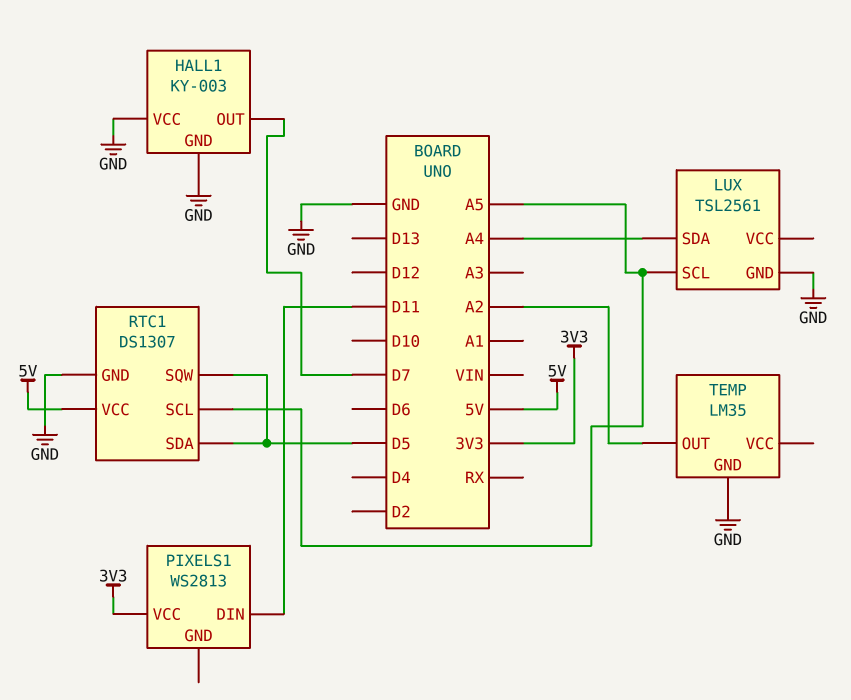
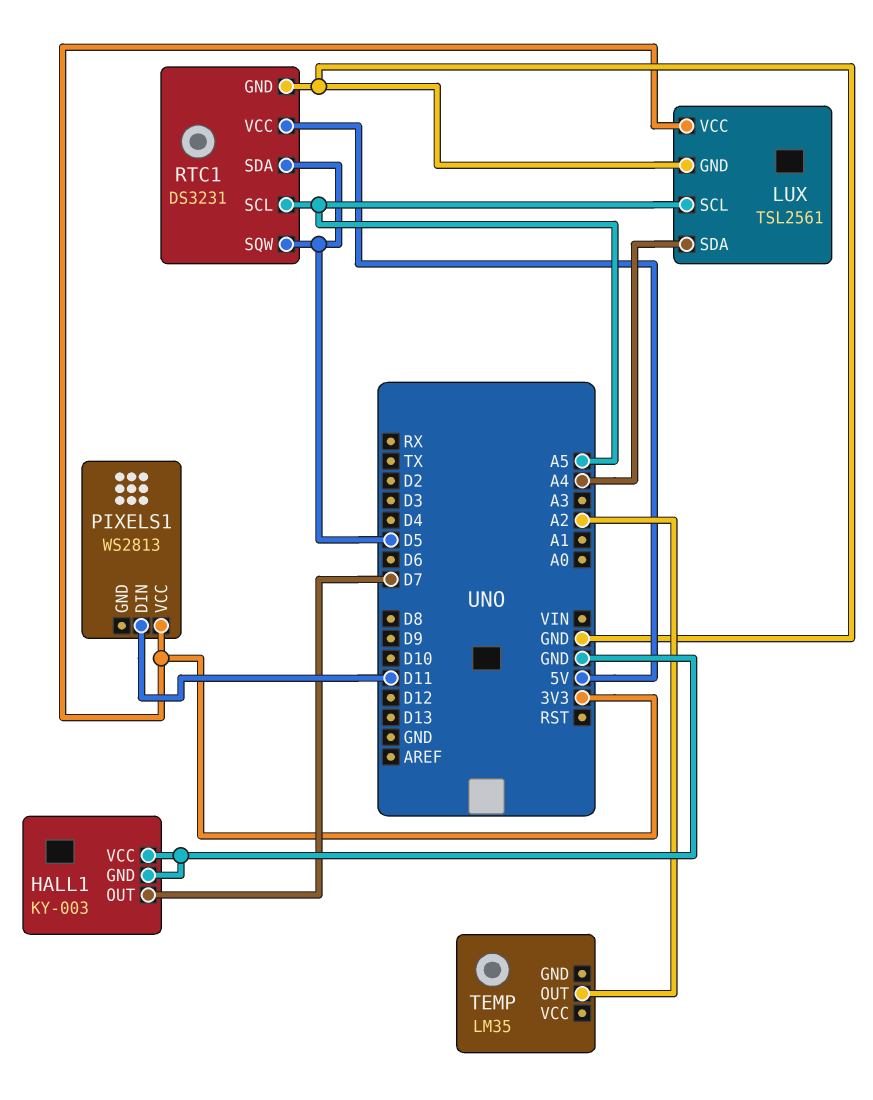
LUX pin VCC: none -> 3V3
RTC1: DS1307 -> DS3231
TEMP pin GND: GND -> none

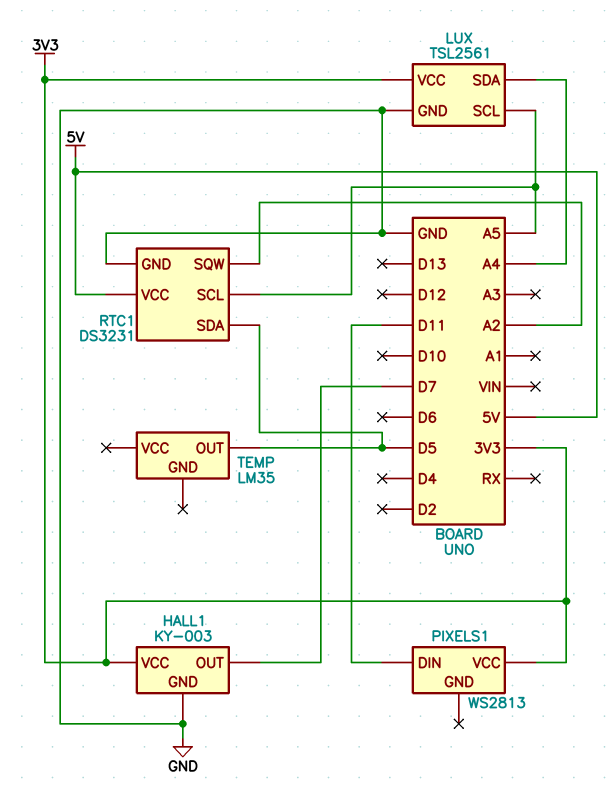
HALL1 pin VCC: GND -> 3V3
RTC1 pin SQW: D5 -> A2
TEMP pin OUT: A2 -> D5

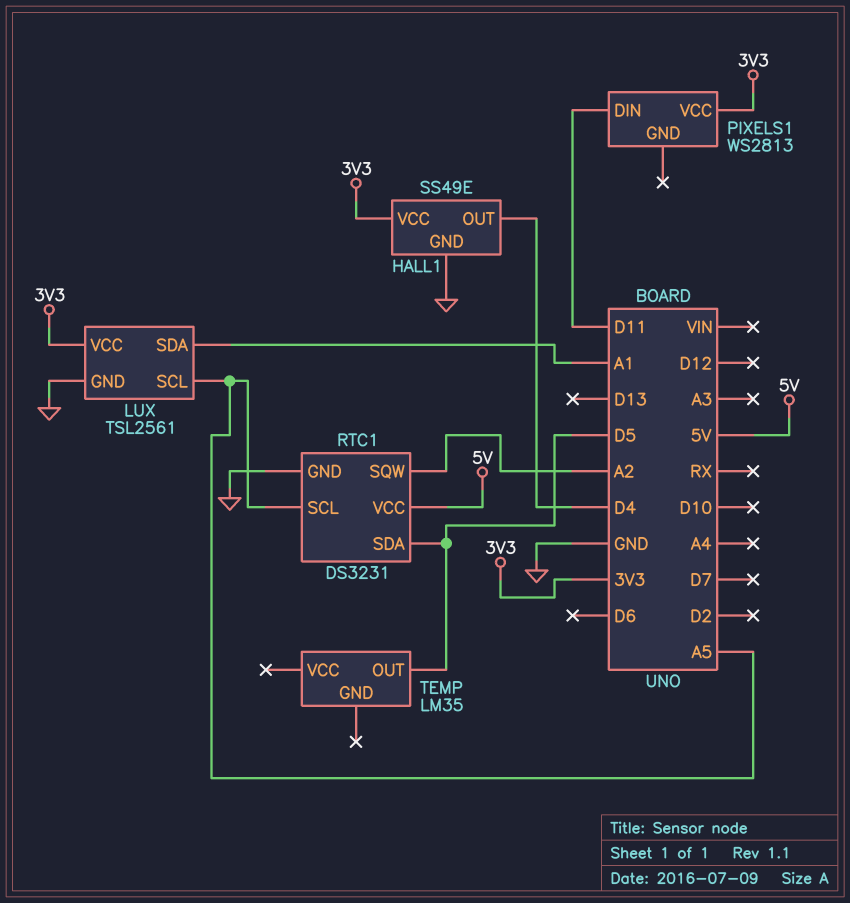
HALL1: KY-003 -> SS49E
HALL1 pin OUT: D7 -> D4
LUX pin SDA: A4 -> A1

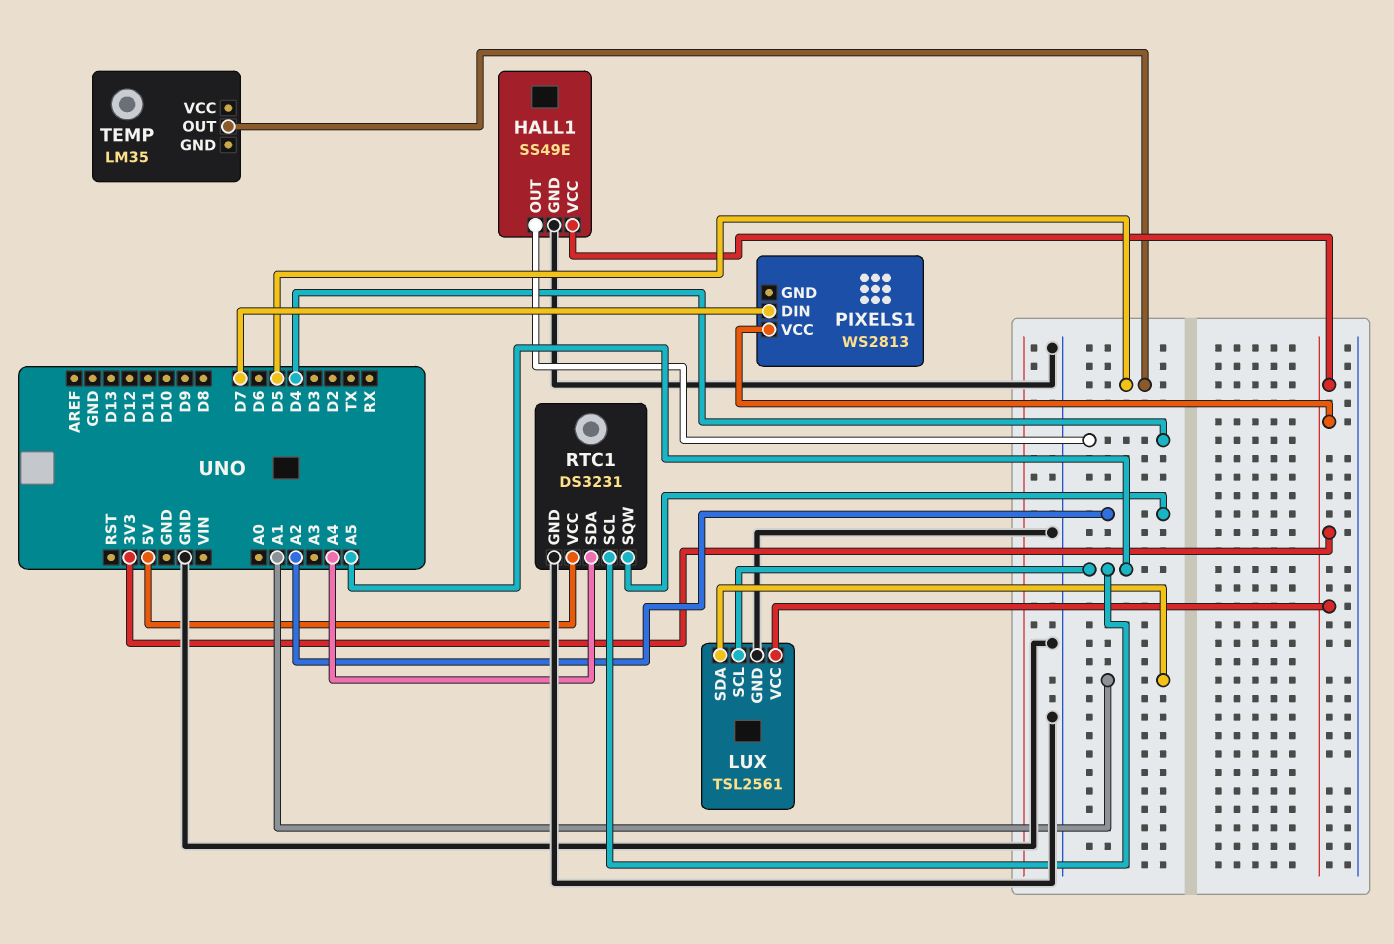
PIXELS1 pin DIN: D11 -> D7
RTC1 pin SDA: D5 -> A4

